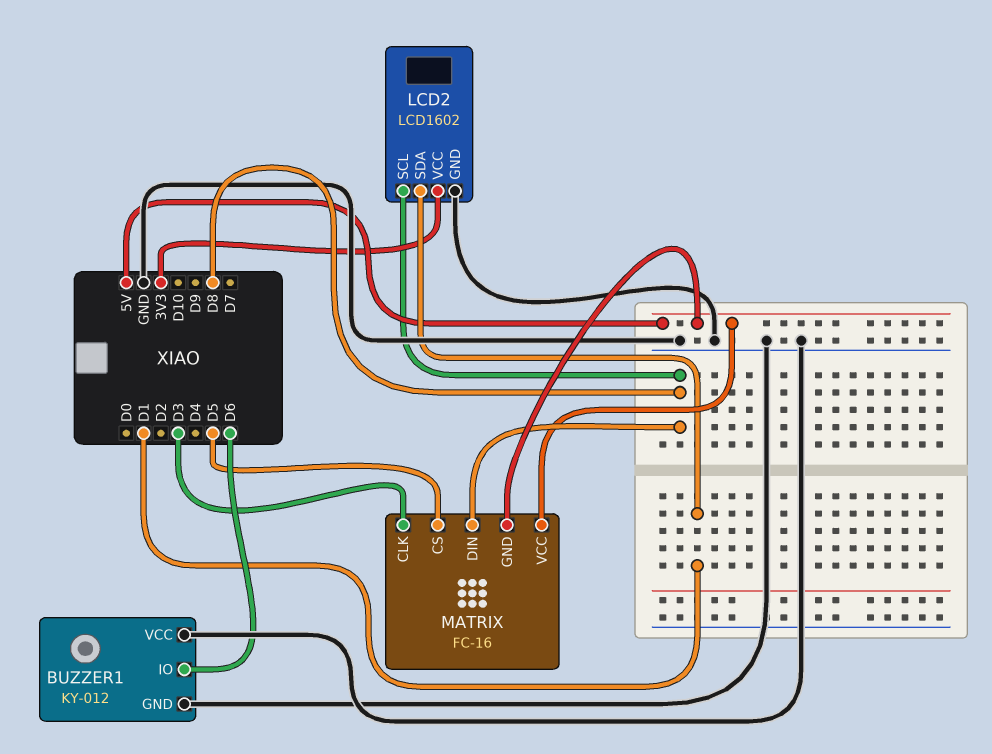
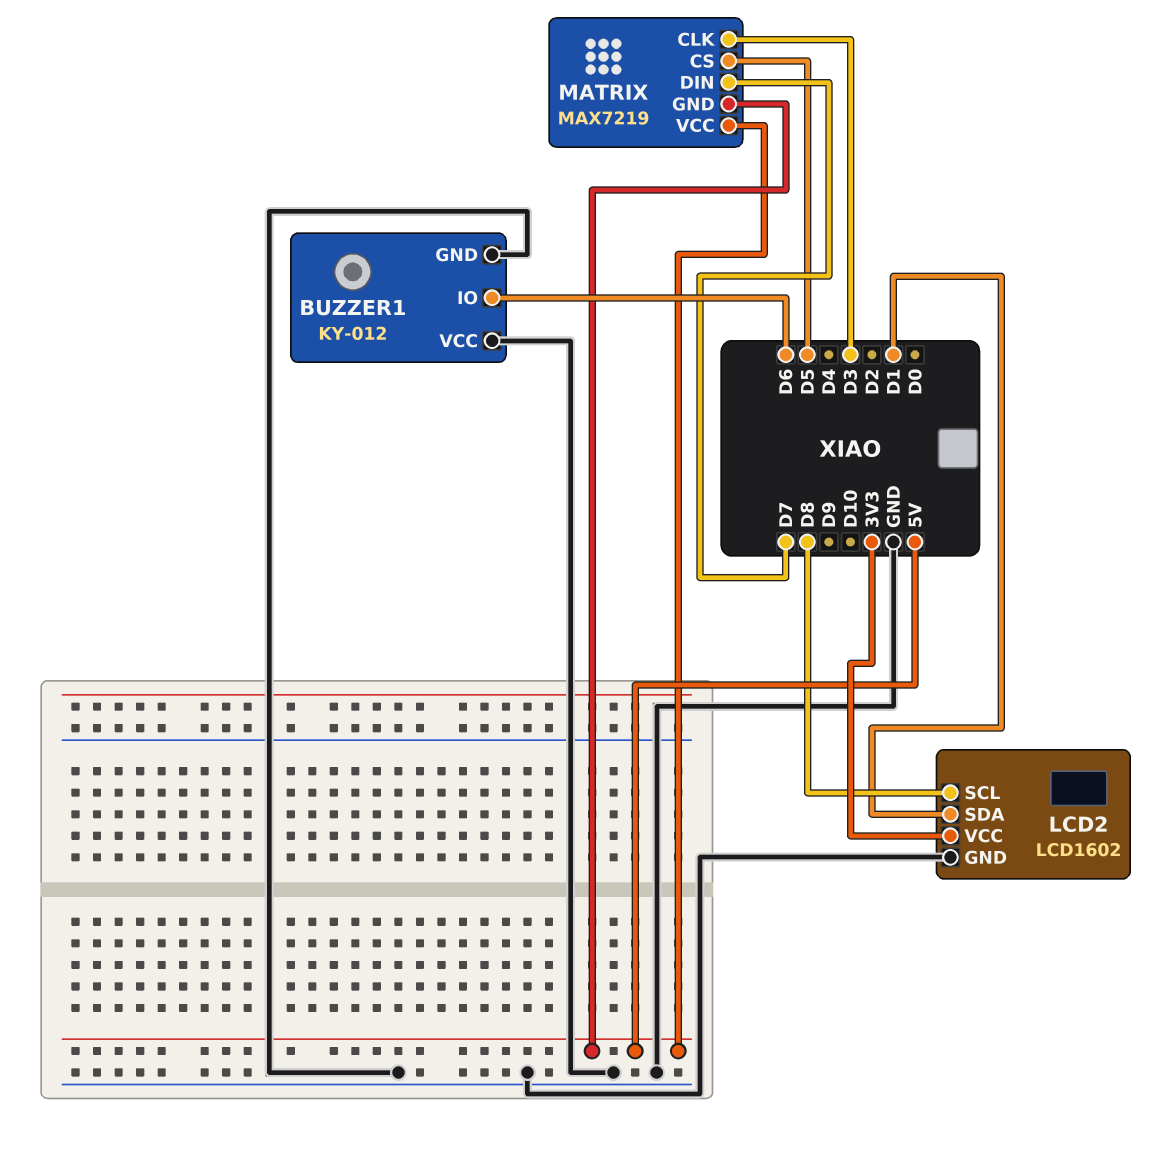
MATRIX: FC-16 -> MAX7219
MATRIX pin DIN: D8 -> D7

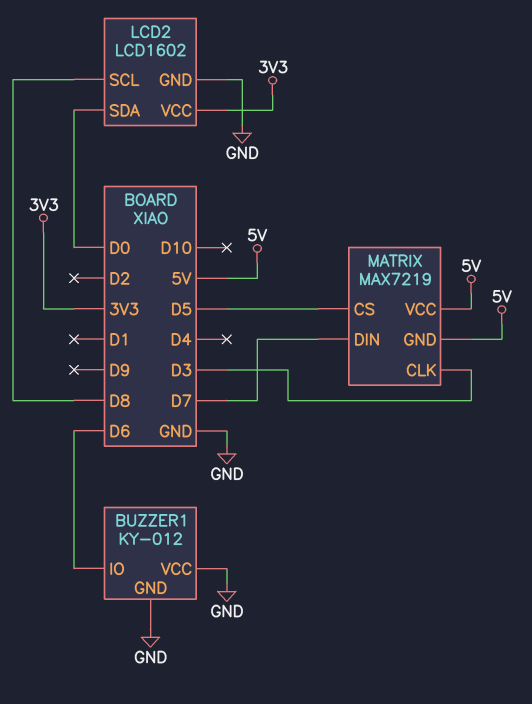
LCD2 pin SDA: D1 -> D0

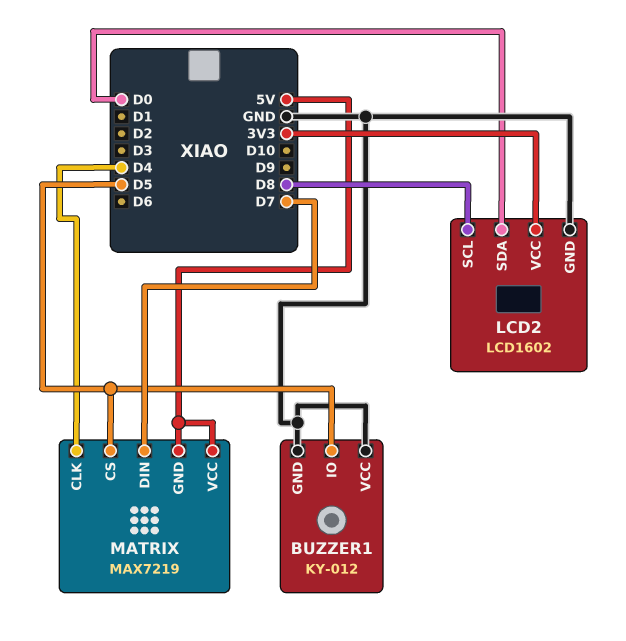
BUZZER1 pin IO: D6 -> D5
MATRIX pin CLK: D3 -> D4

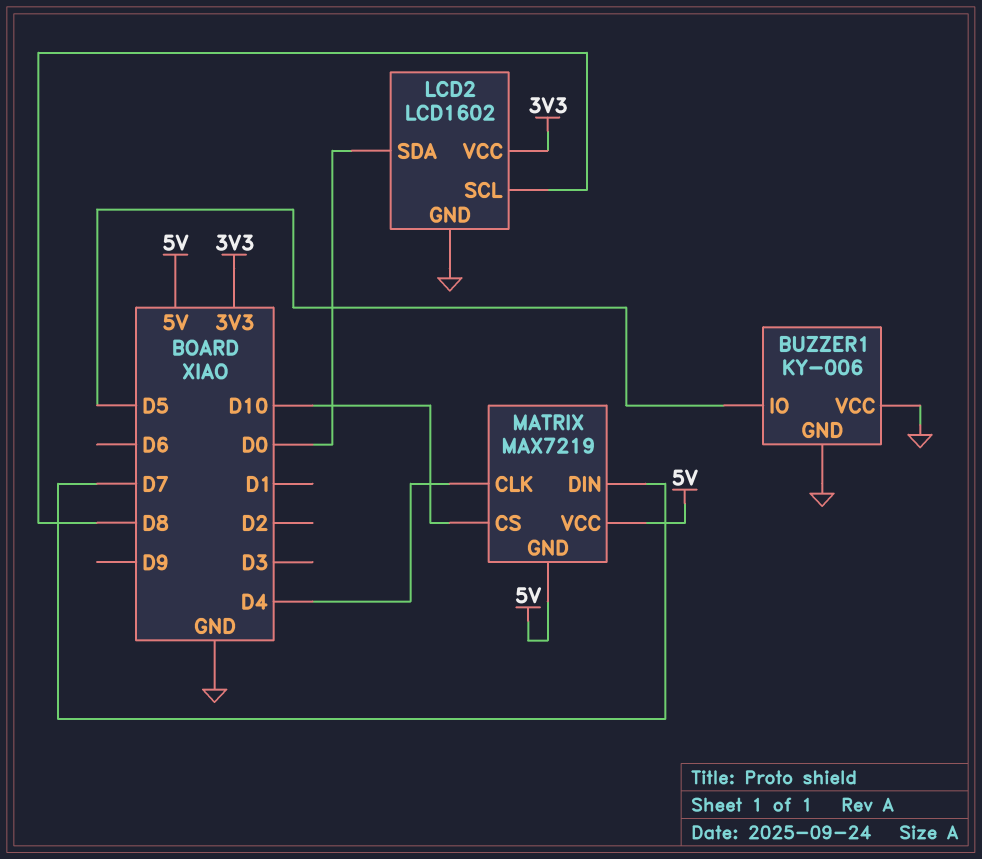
BUZZER1: KY-012 -> KY-006
MATRIX pin CS: D5 -> D10

